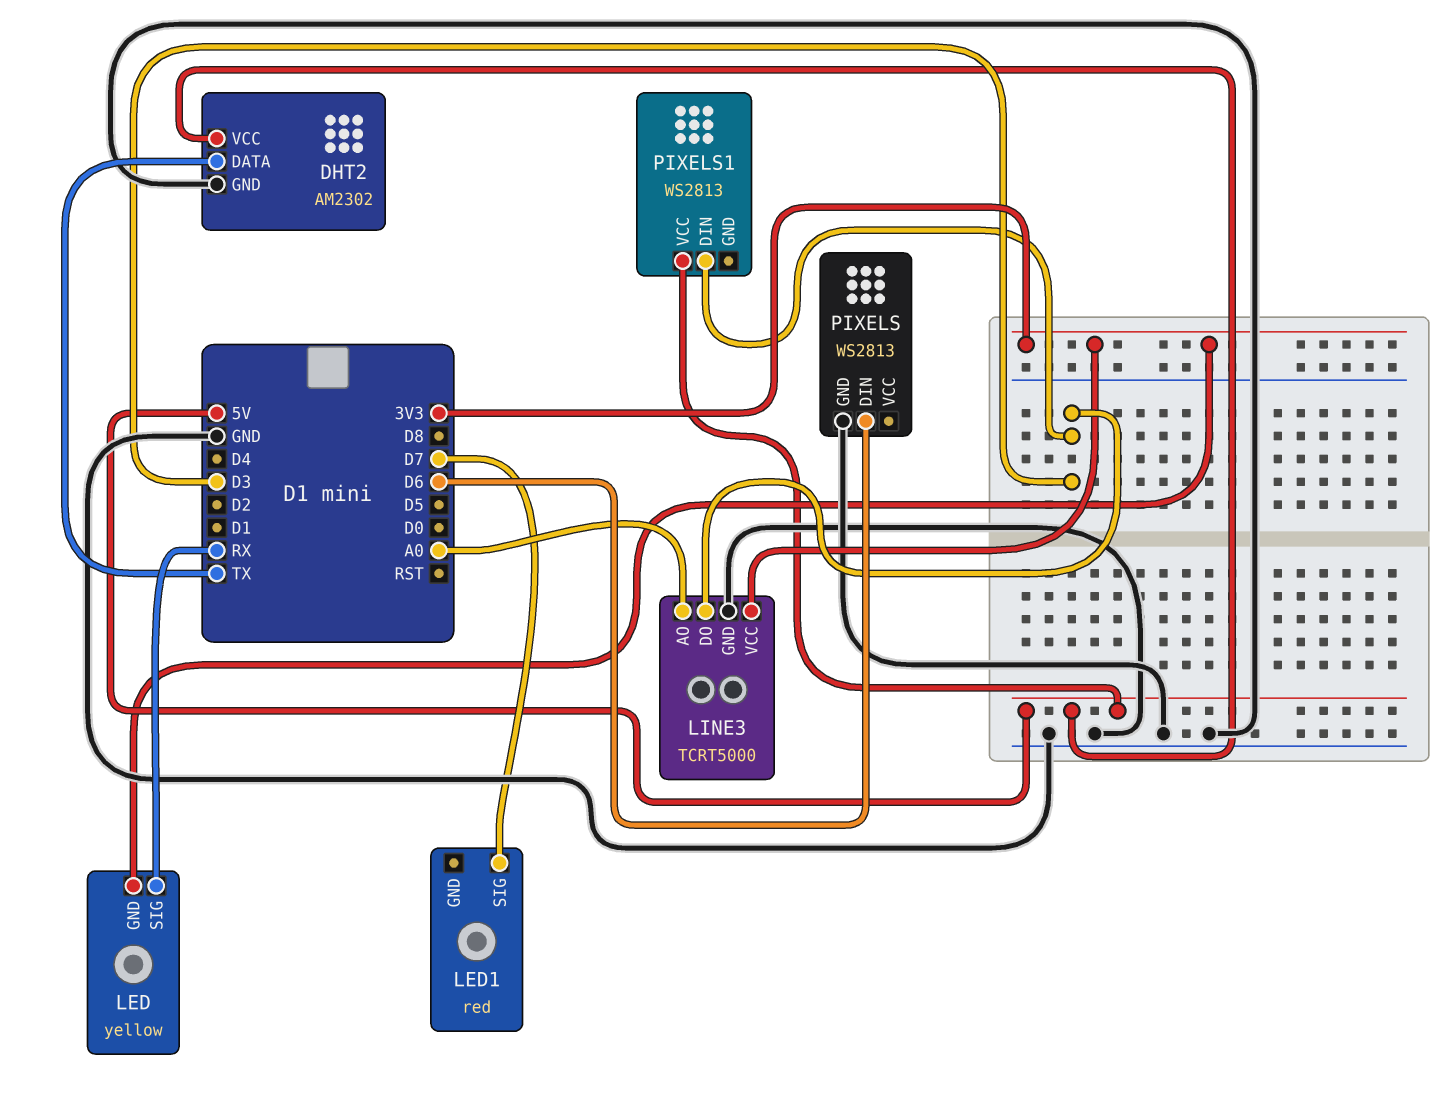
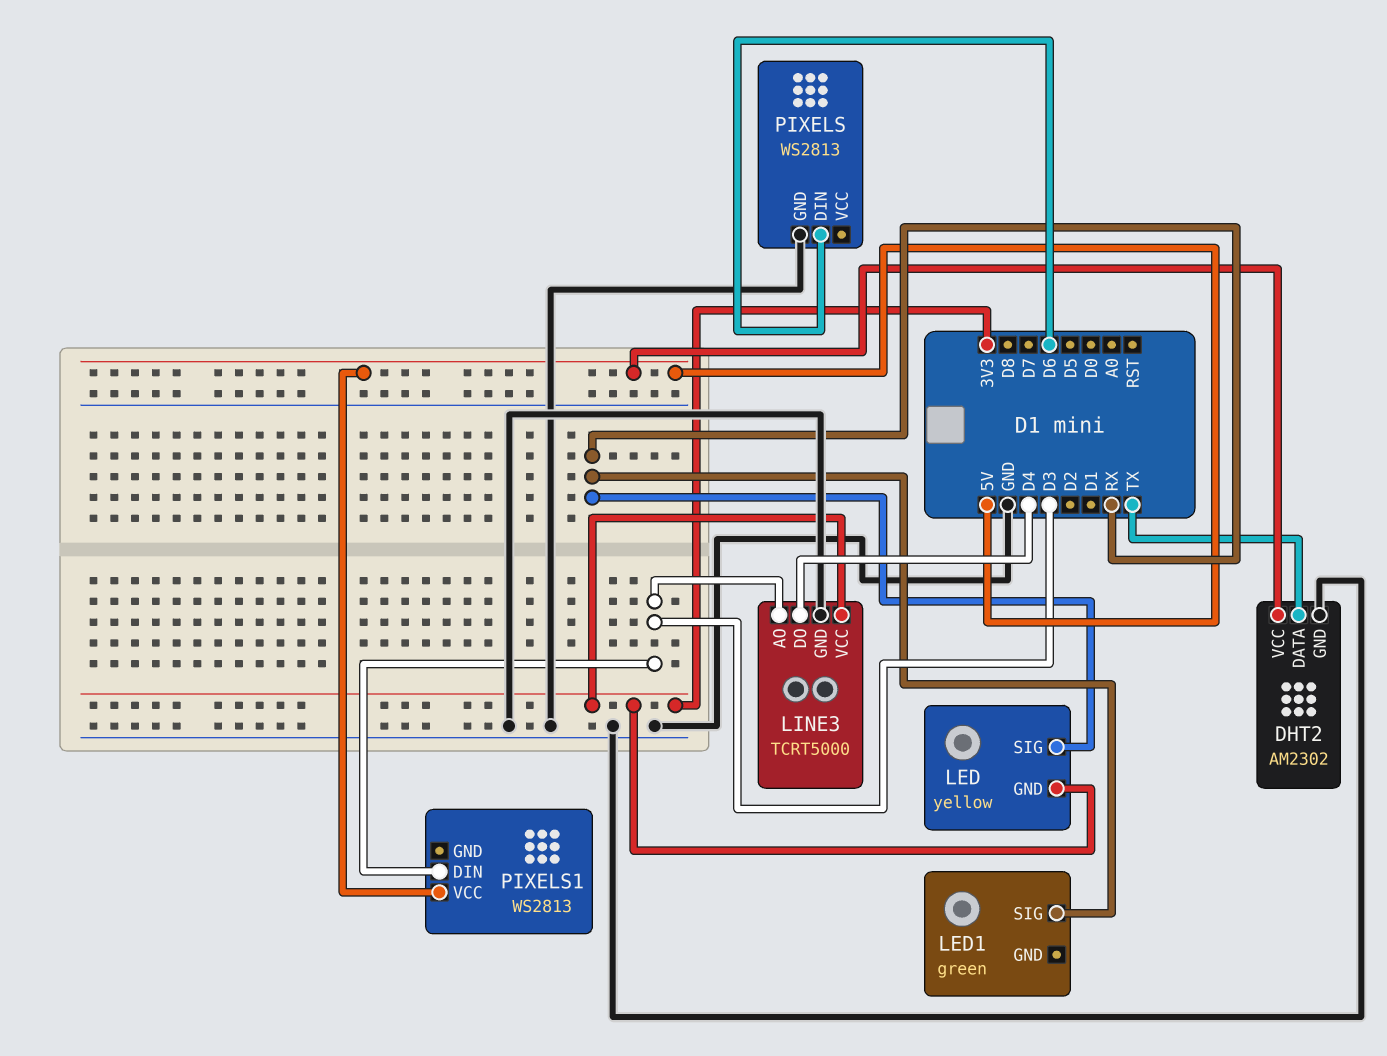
LED1: red -> green
LED1 pin SIG: D7 -> RX
LINE3 pin AO: A0 -> D3
LINE3 pin DO: D3 -> D4

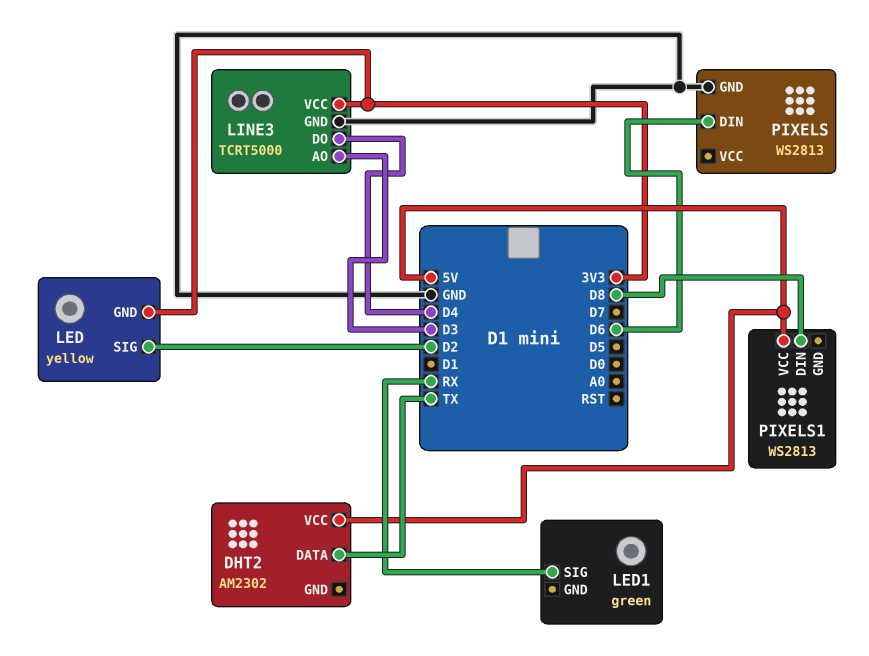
DHT2 pin GND: GND -> none
LED pin SIG: RX -> D2
PIXELS1 pin DIN: D3 -> D8

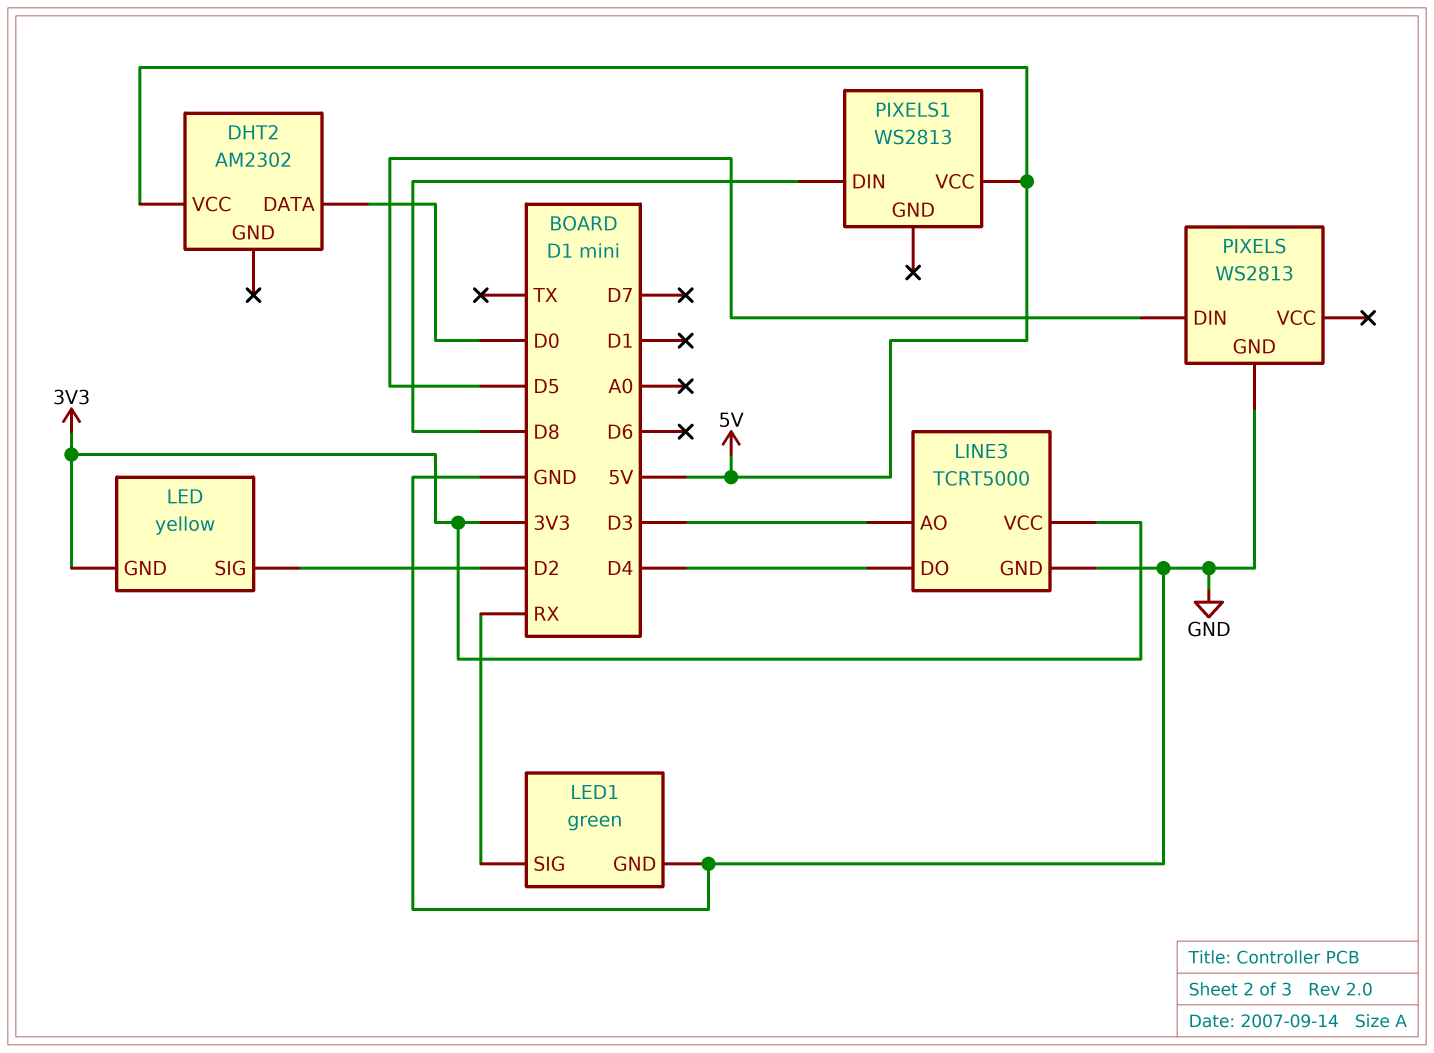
DHT2 pin DATA: TX -> D0
LED1 pin GND: none -> GND
PIXELS pin DIN: D6 -> D5

